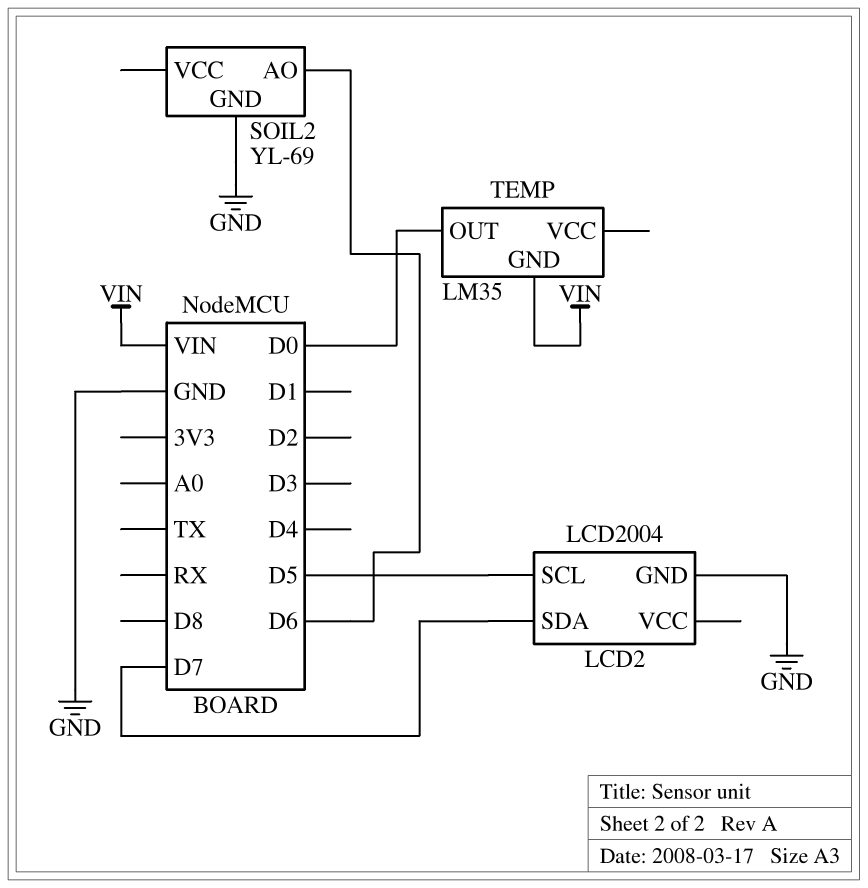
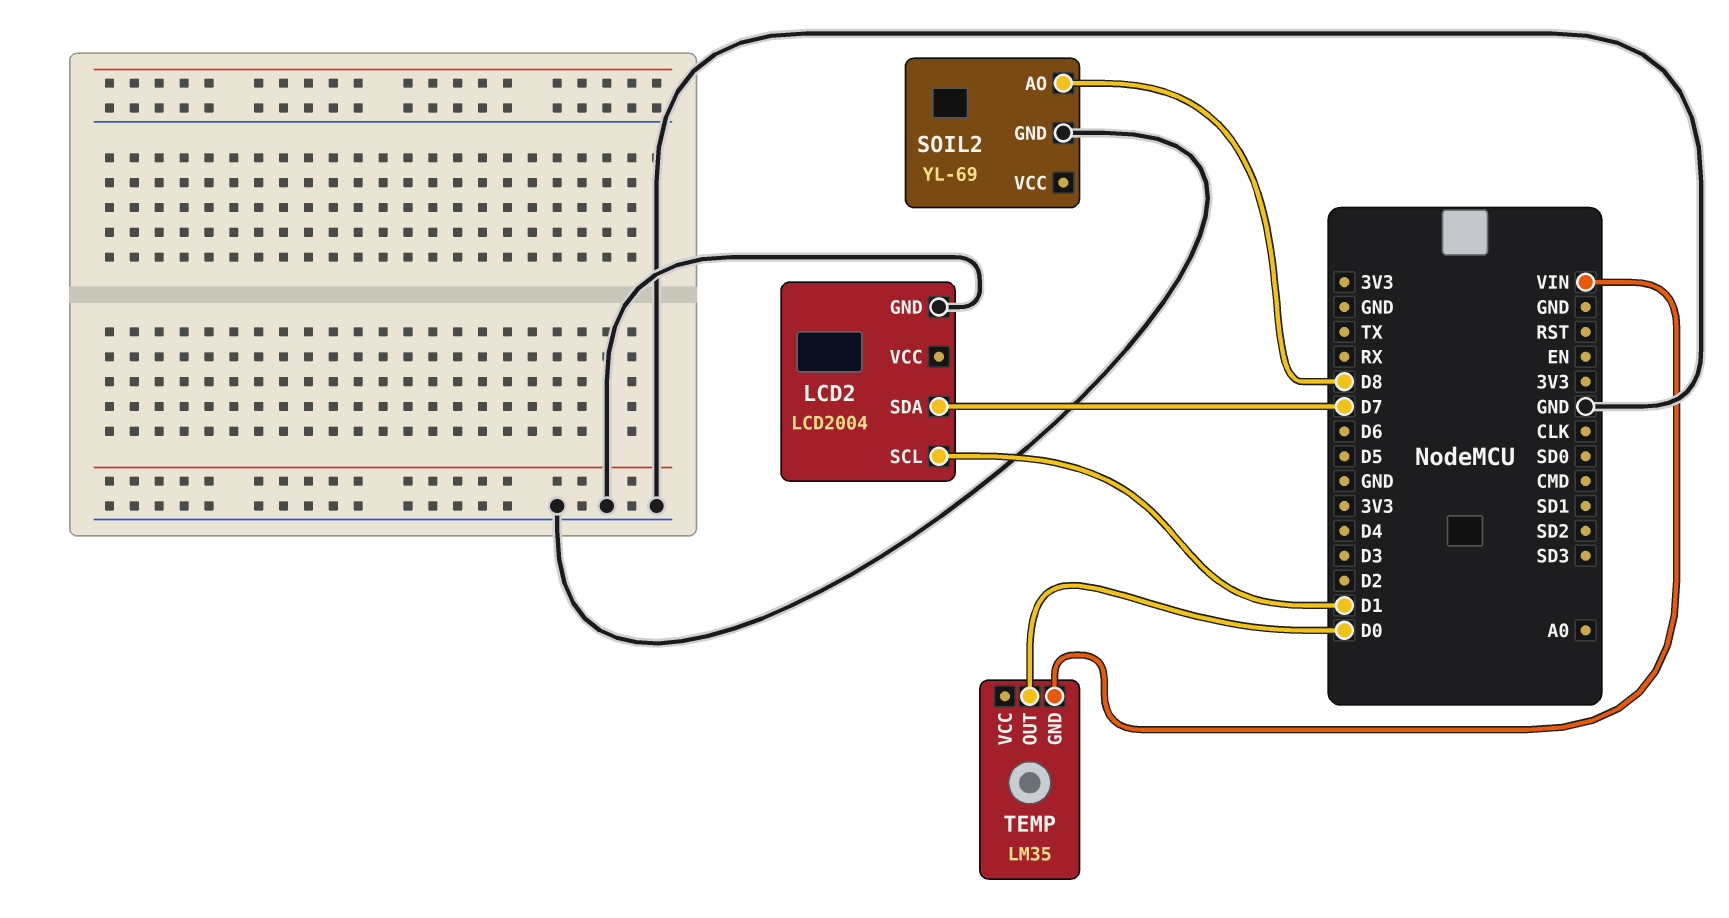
LCD2 pin SCL: D5 -> D1
SOIL2 pin AO: D6 -> D8

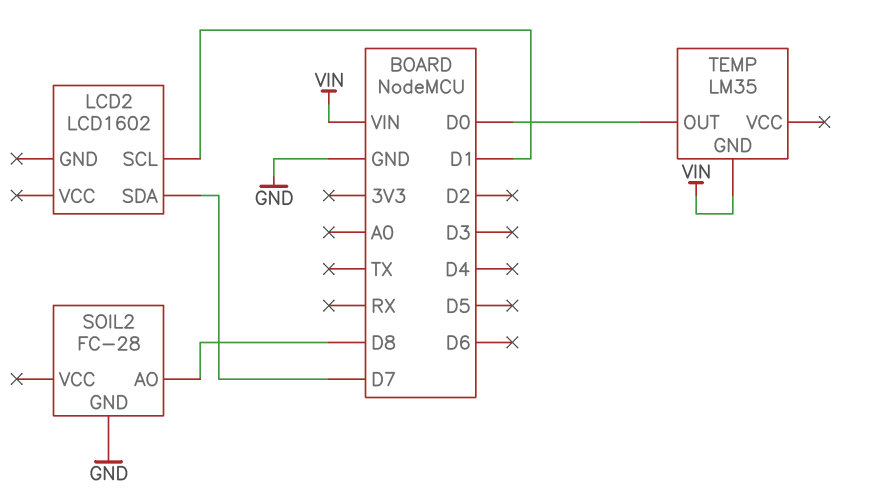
LCD2: LCD2004 -> LCD1602
LCD2 pin GND: GND -> none
SOIL2: YL-69 -> FC-28

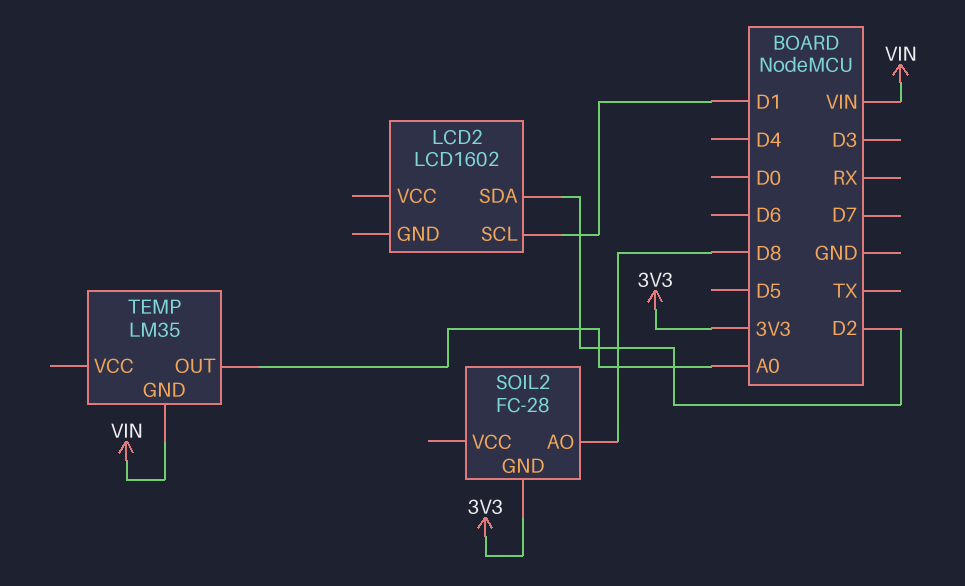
LCD2 pin SDA: D7 -> D2
SOIL2 pin GND: GND -> 3V3
TEMP pin OUT: D0 -> A0

